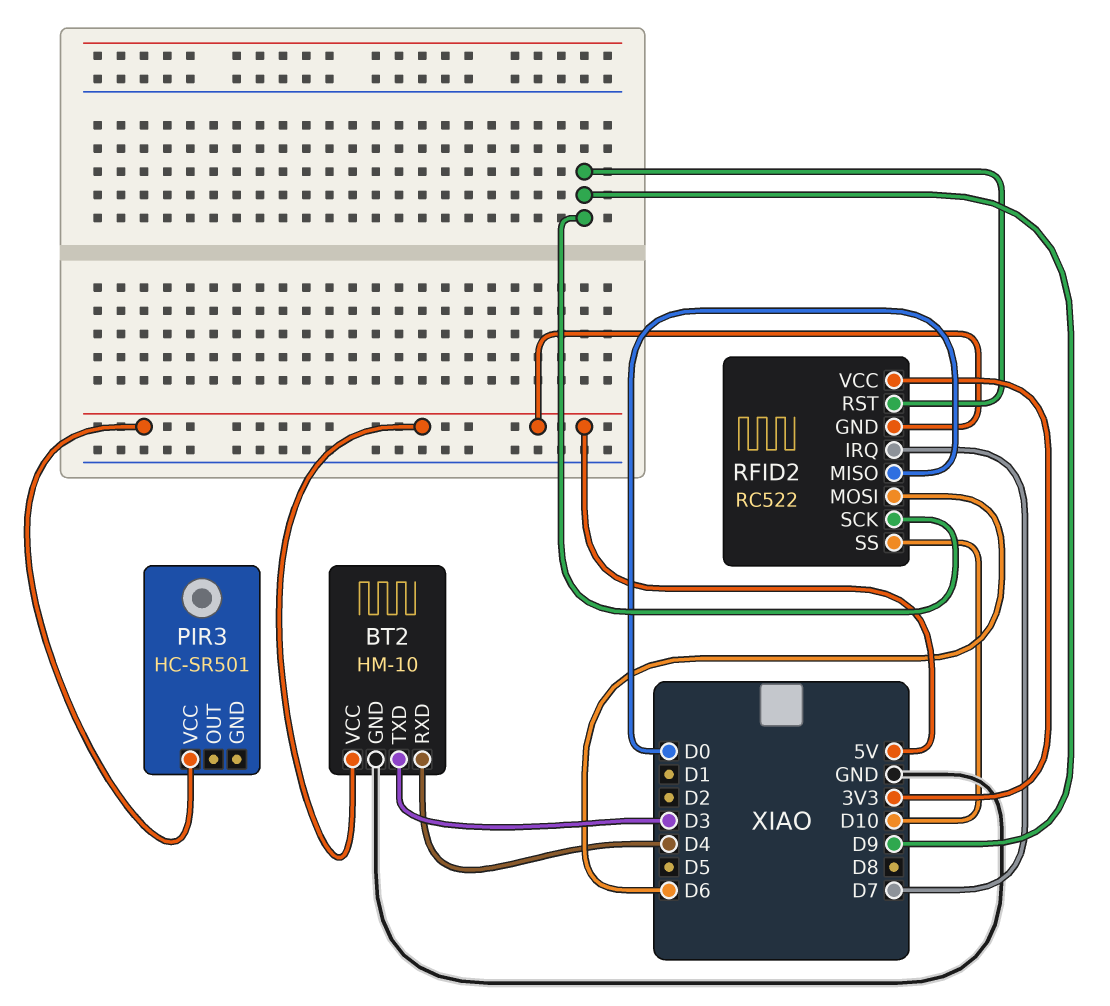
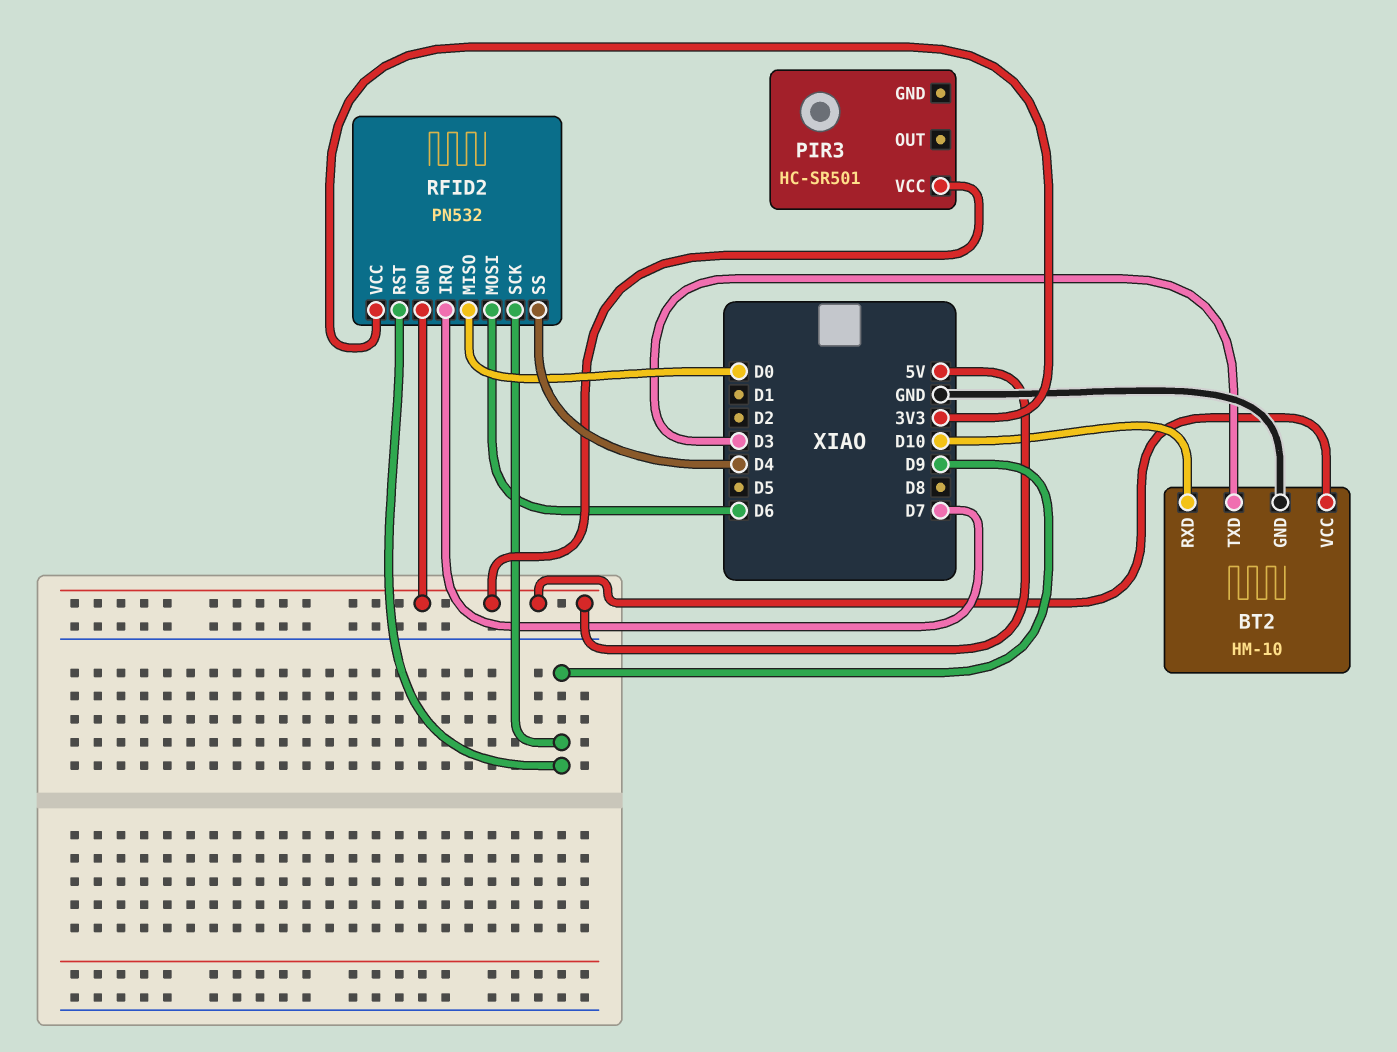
BT2 pin RXD: D4 -> D10
RFID2: RC522 -> PN532
RFID2 pin SS: D10 -> D4

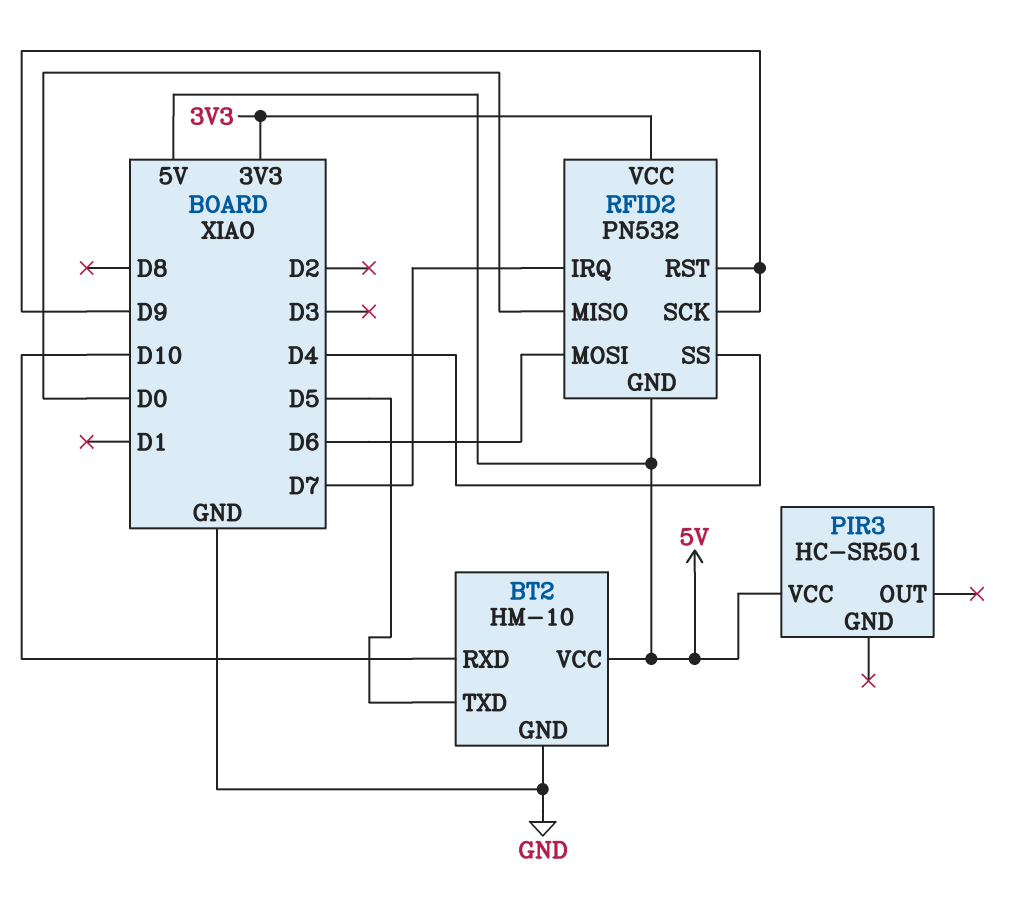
BT2 pin TXD: D3 -> D5

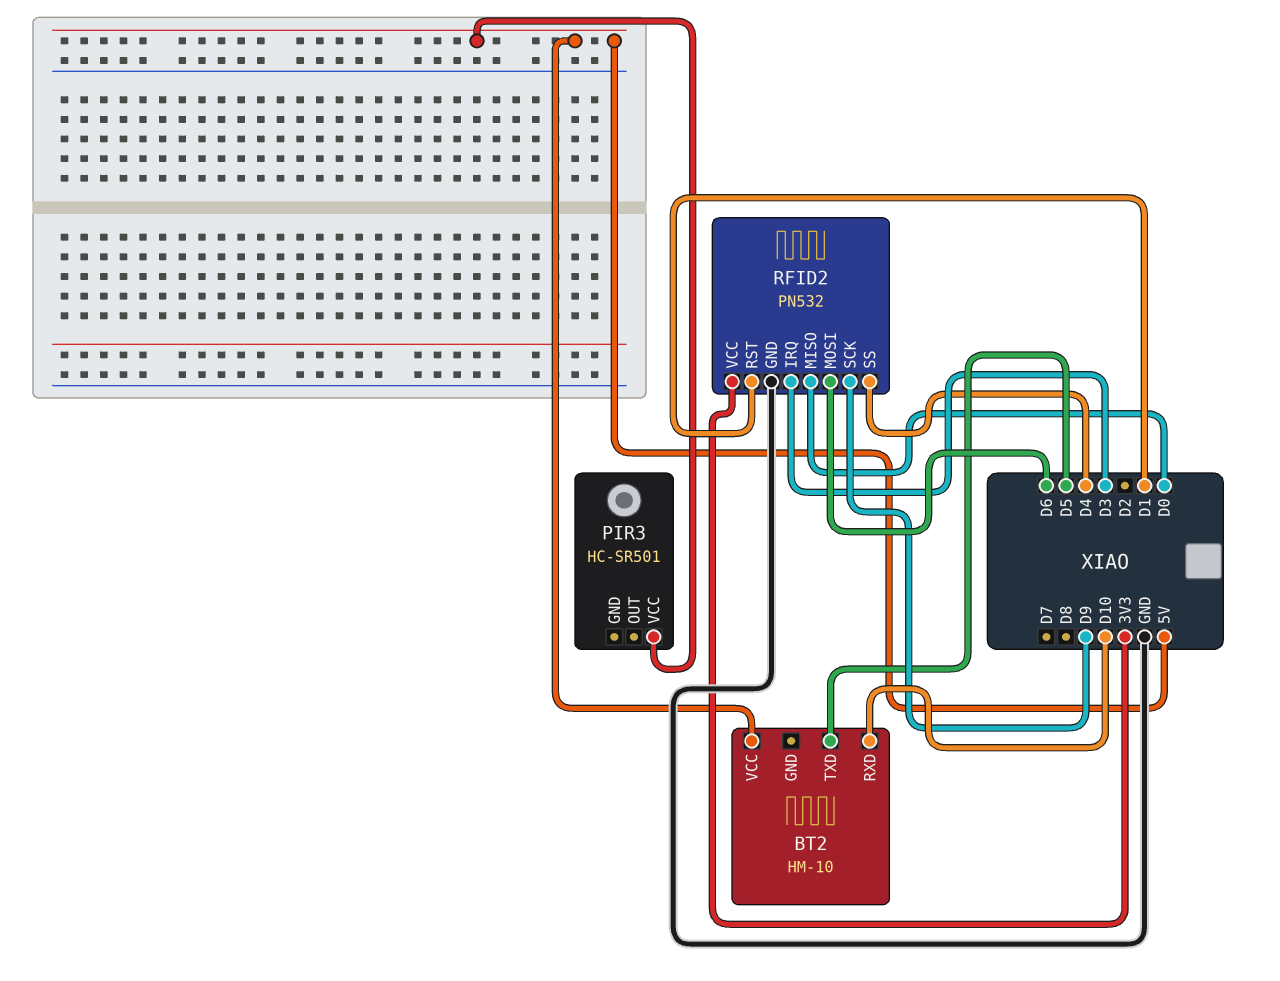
BT2 pin GND: GND -> none
RFID2 pin GND: 5V -> GND
RFID2 pin IRQ: D7 -> D3
RFID2 pin RST: D9 -> D1

